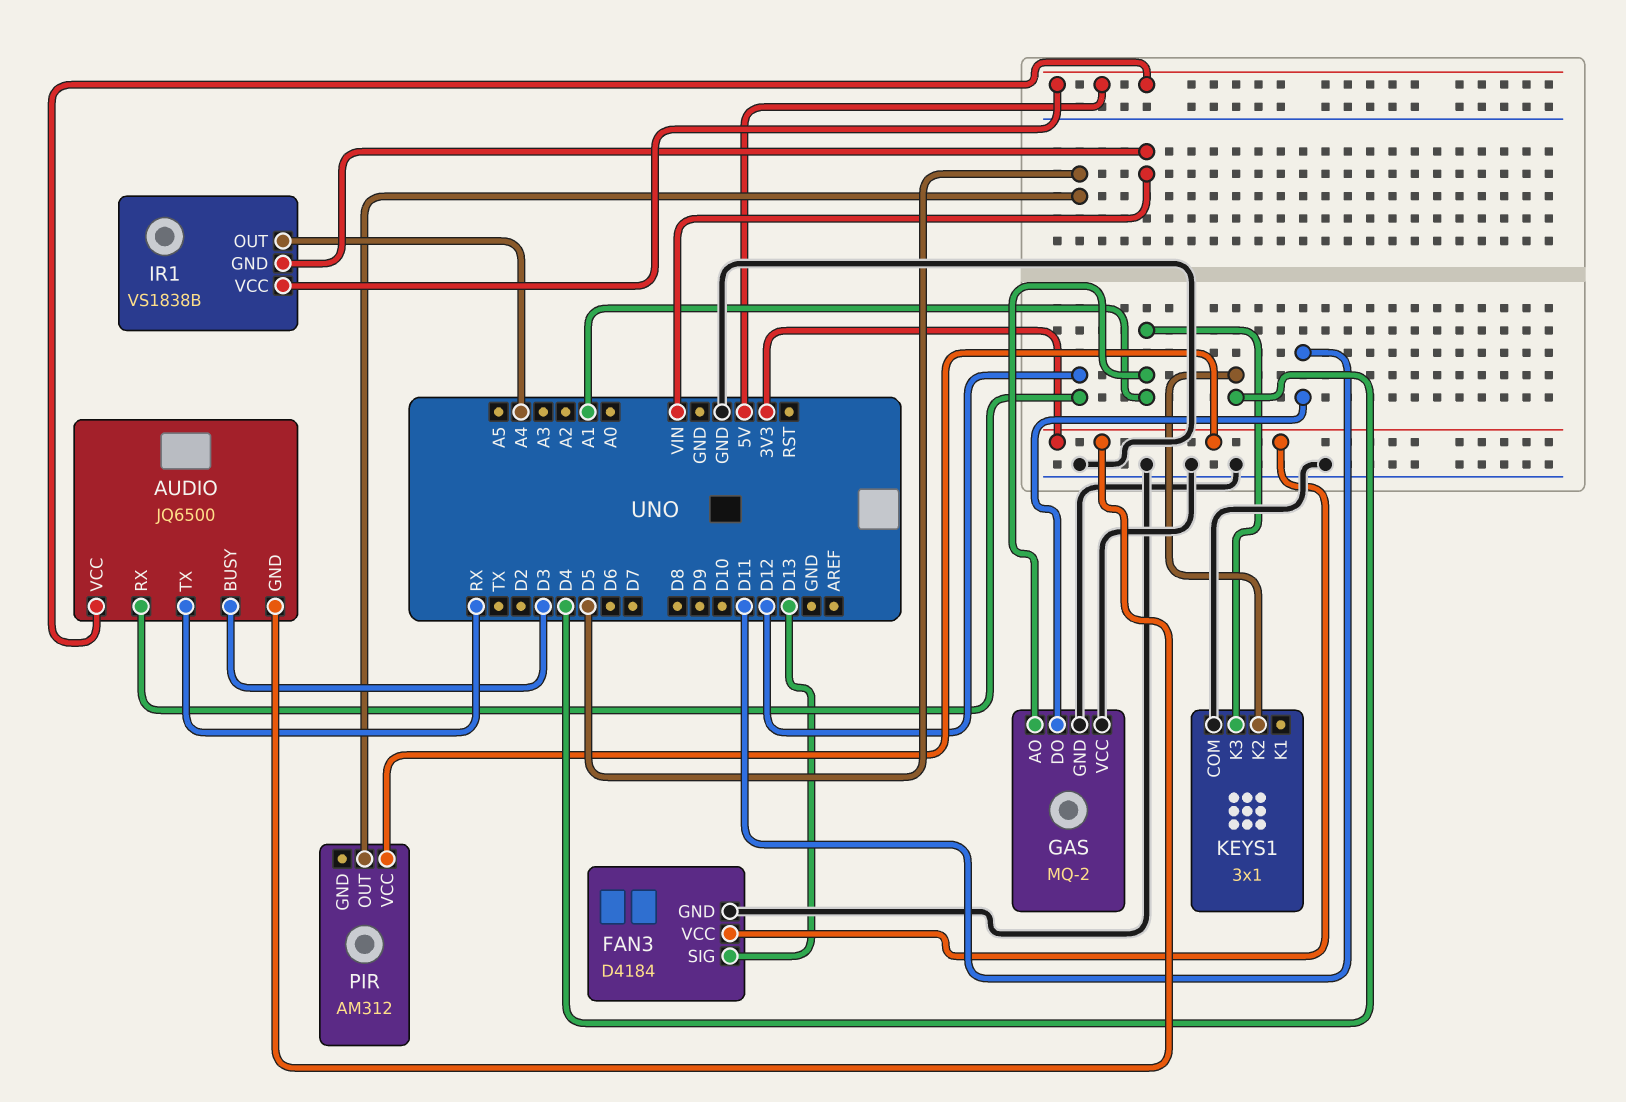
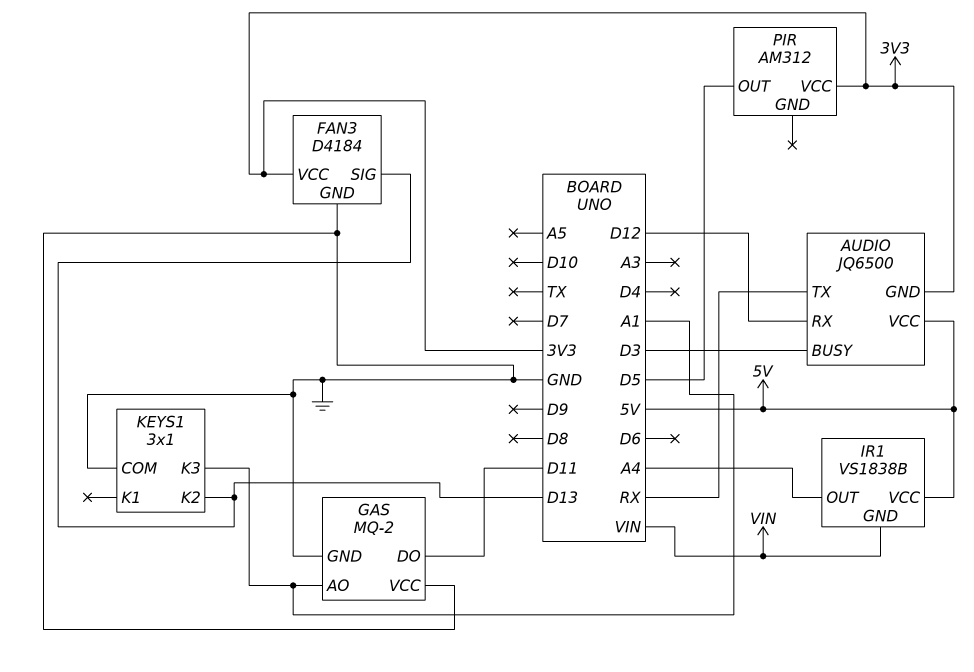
KEYS1 pin K2: D4 -> D13

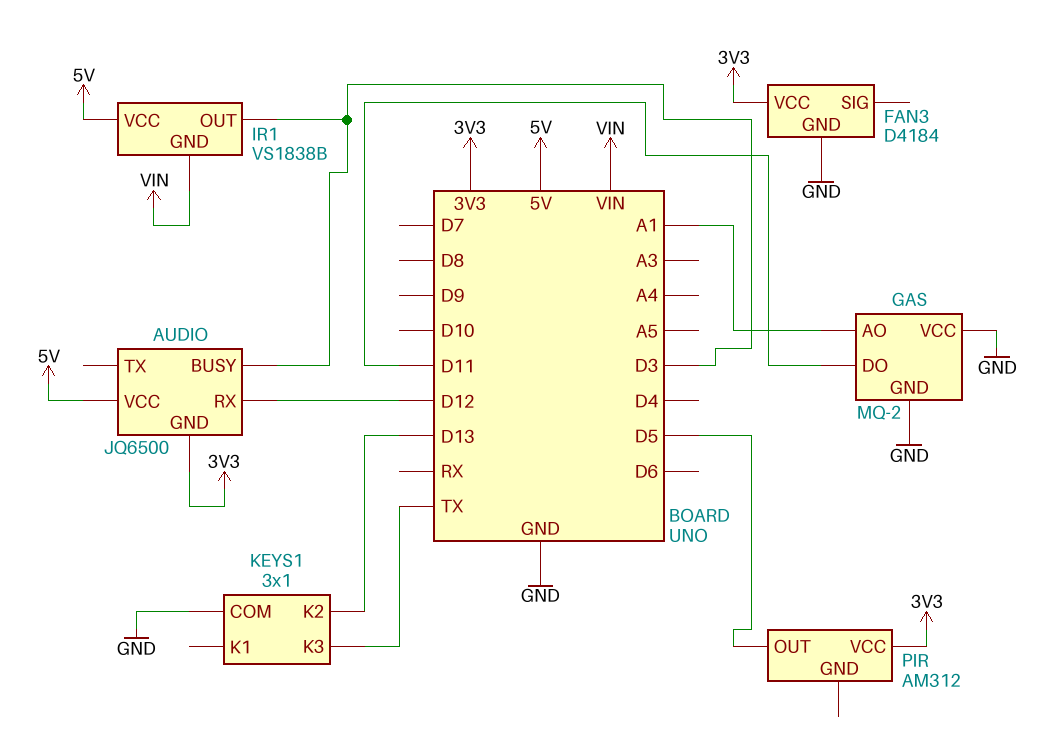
AUDIO pin TX: RX -> none
FAN3 pin SIG: D13 -> none
IR1 pin OUT: A4 -> D3
KEYS1 pin K3: A1 -> TX

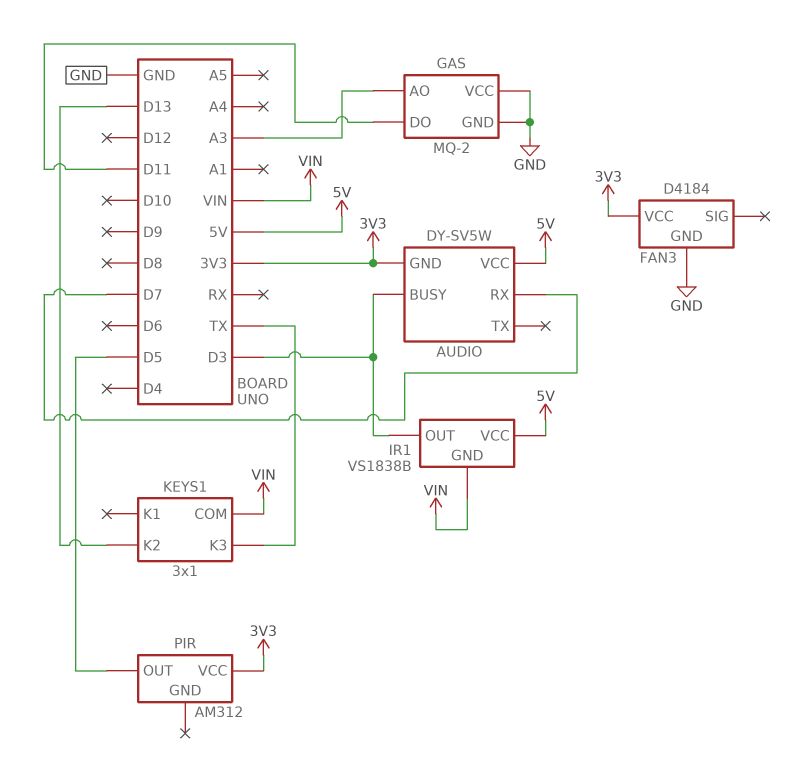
AUDIO: JQ6500 -> DY-SV5W
AUDIO pin RX: D12 -> D7
GAS pin AO: A1 -> A3
KEYS1 pin COM: GND -> VIN

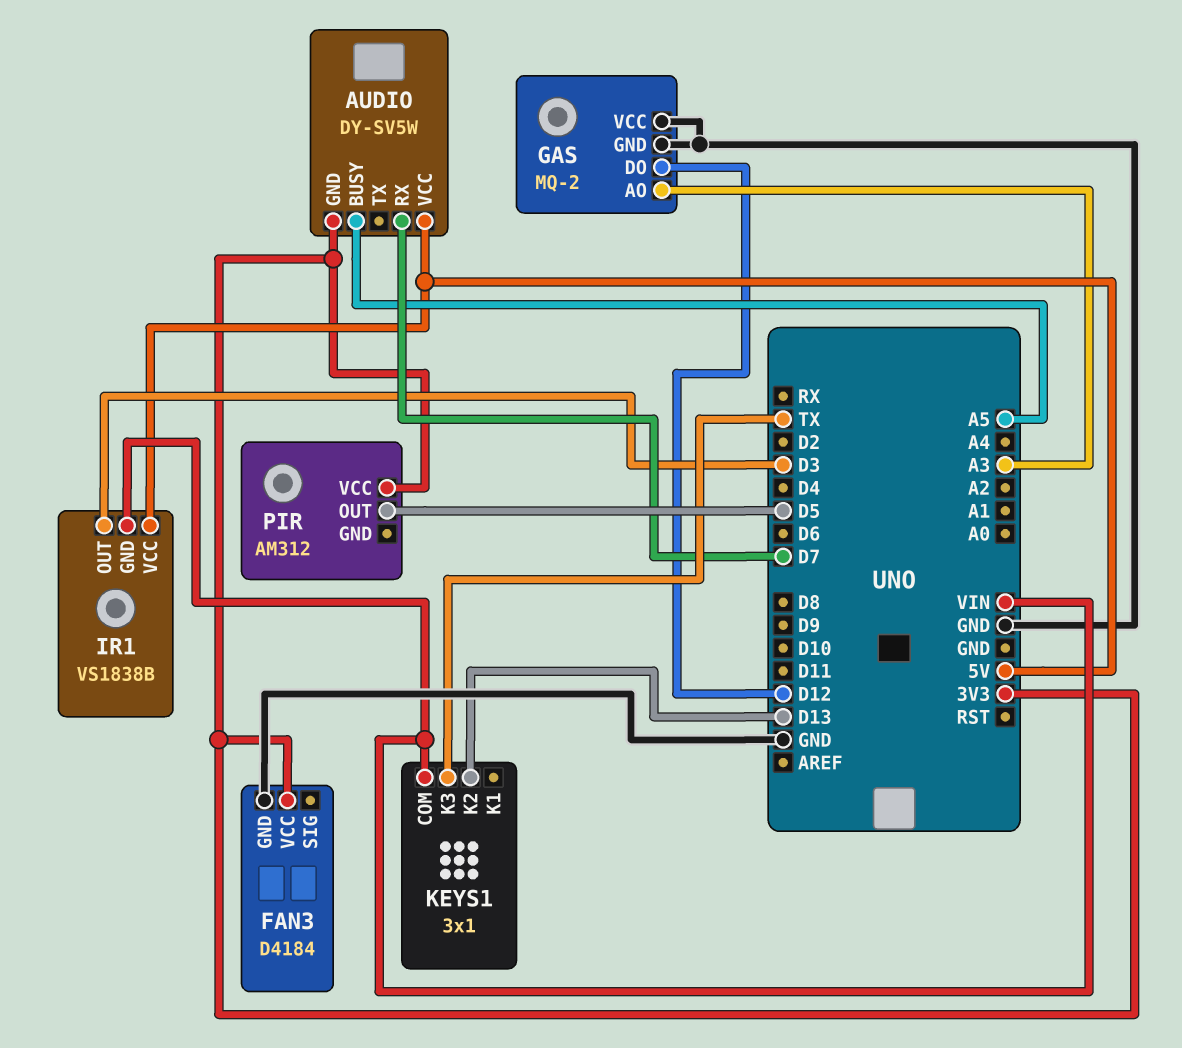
AUDIO pin BUSY: D3 -> A5
GAS pin DO: D11 -> D12

